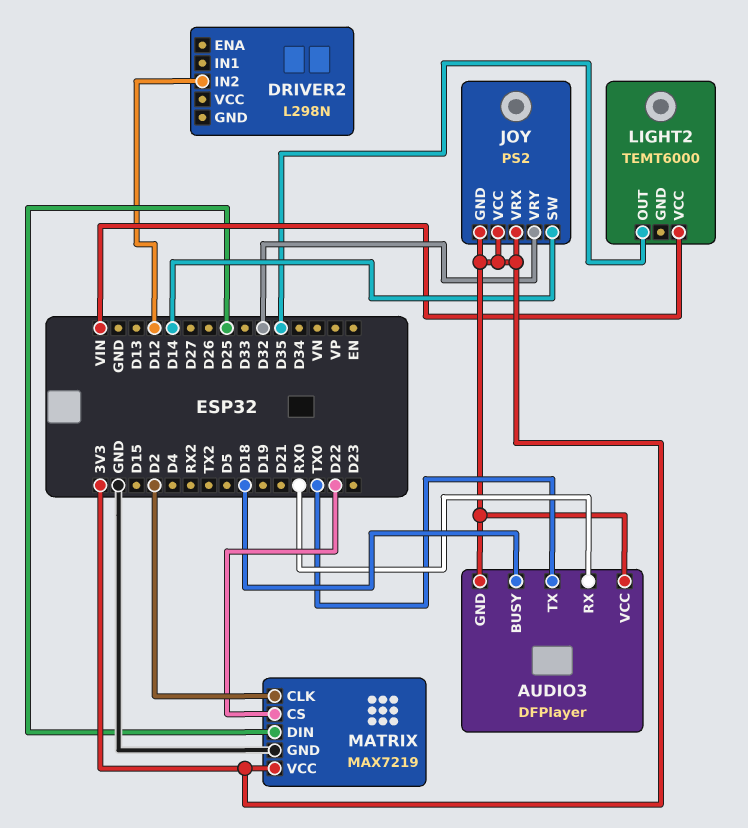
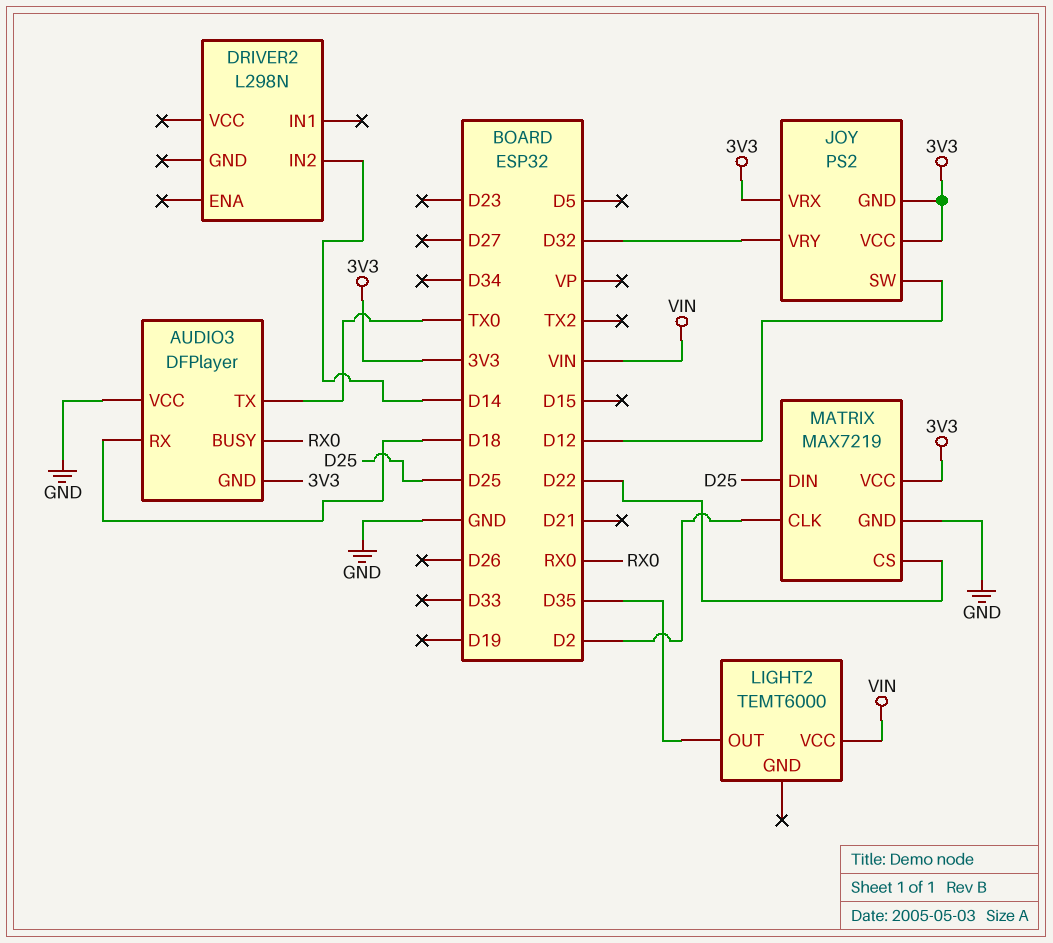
AUDIO3 pin BUSY: D18 -> RX0
AUDIO3 pin RX: RX0 -> D18
AUDIO3 pin VCC: 3V3 -> GND
DRIVER2 pin IN2: D12 -> D14
JOY pin SW: D14 -> D12

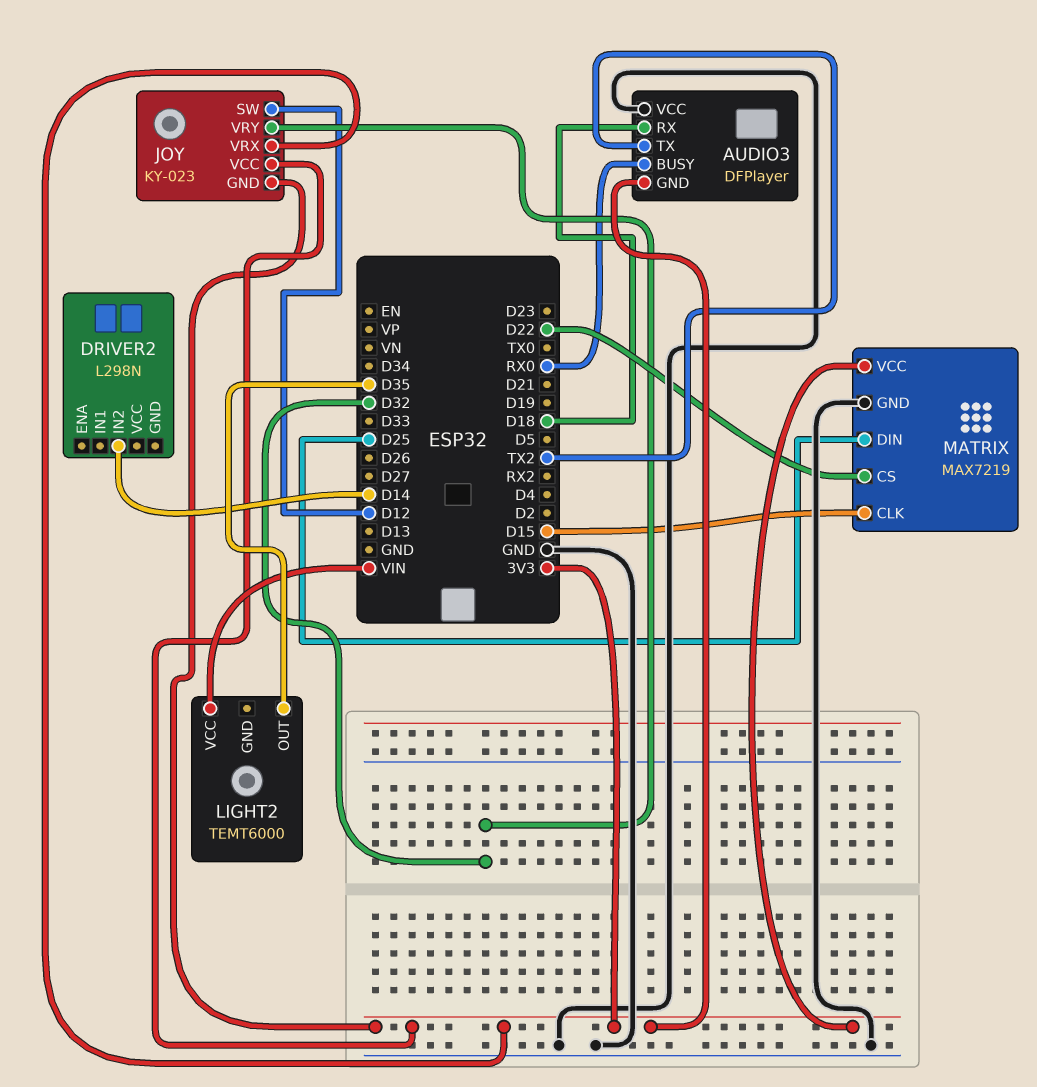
AUDIO3 pin TX: TX0 -> TX2
JOY: PS2 -> KY-023
MATRIX pin CLK: D2 -> D15

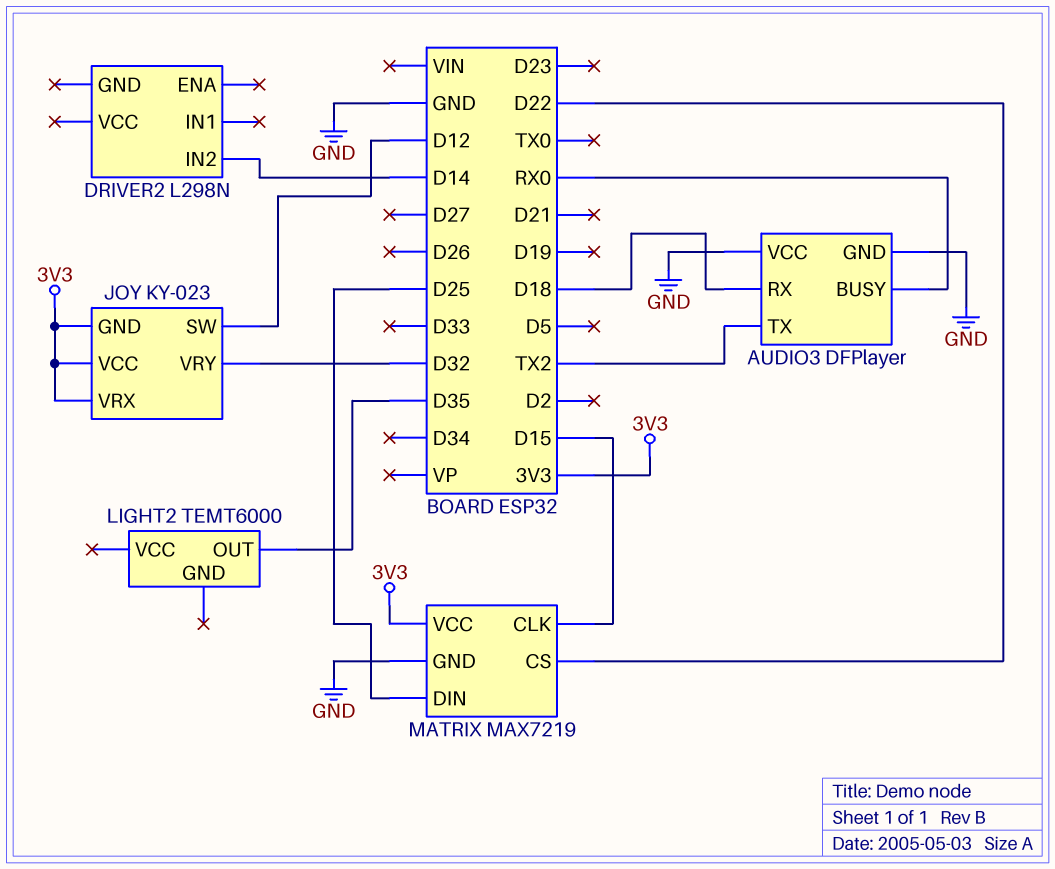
AUDIO3 pin GND: 3V3 -> GND
LIGHT2 pin VCC: VIN -> none

